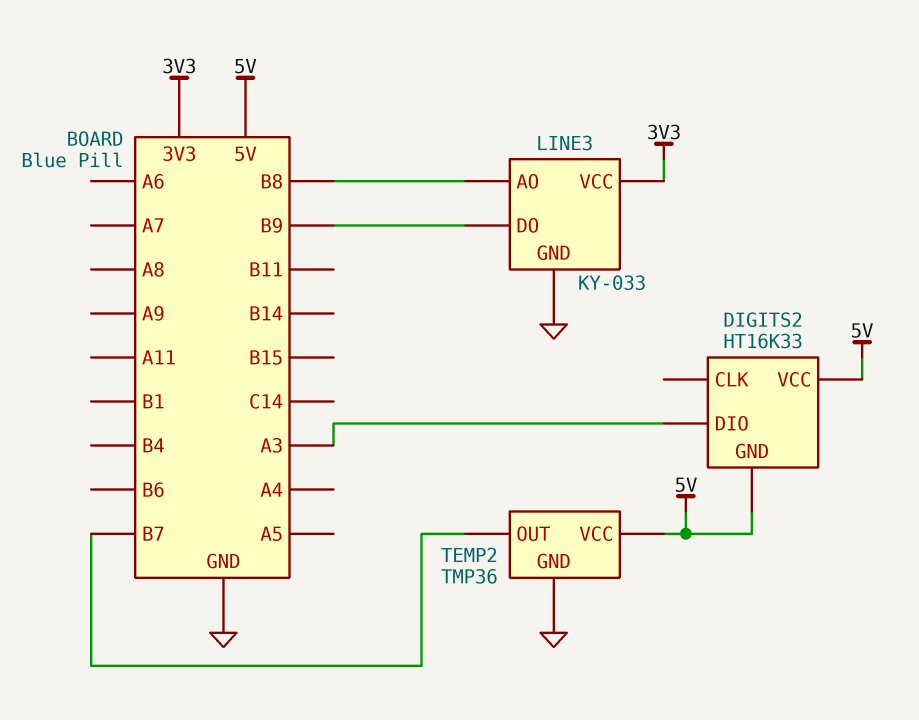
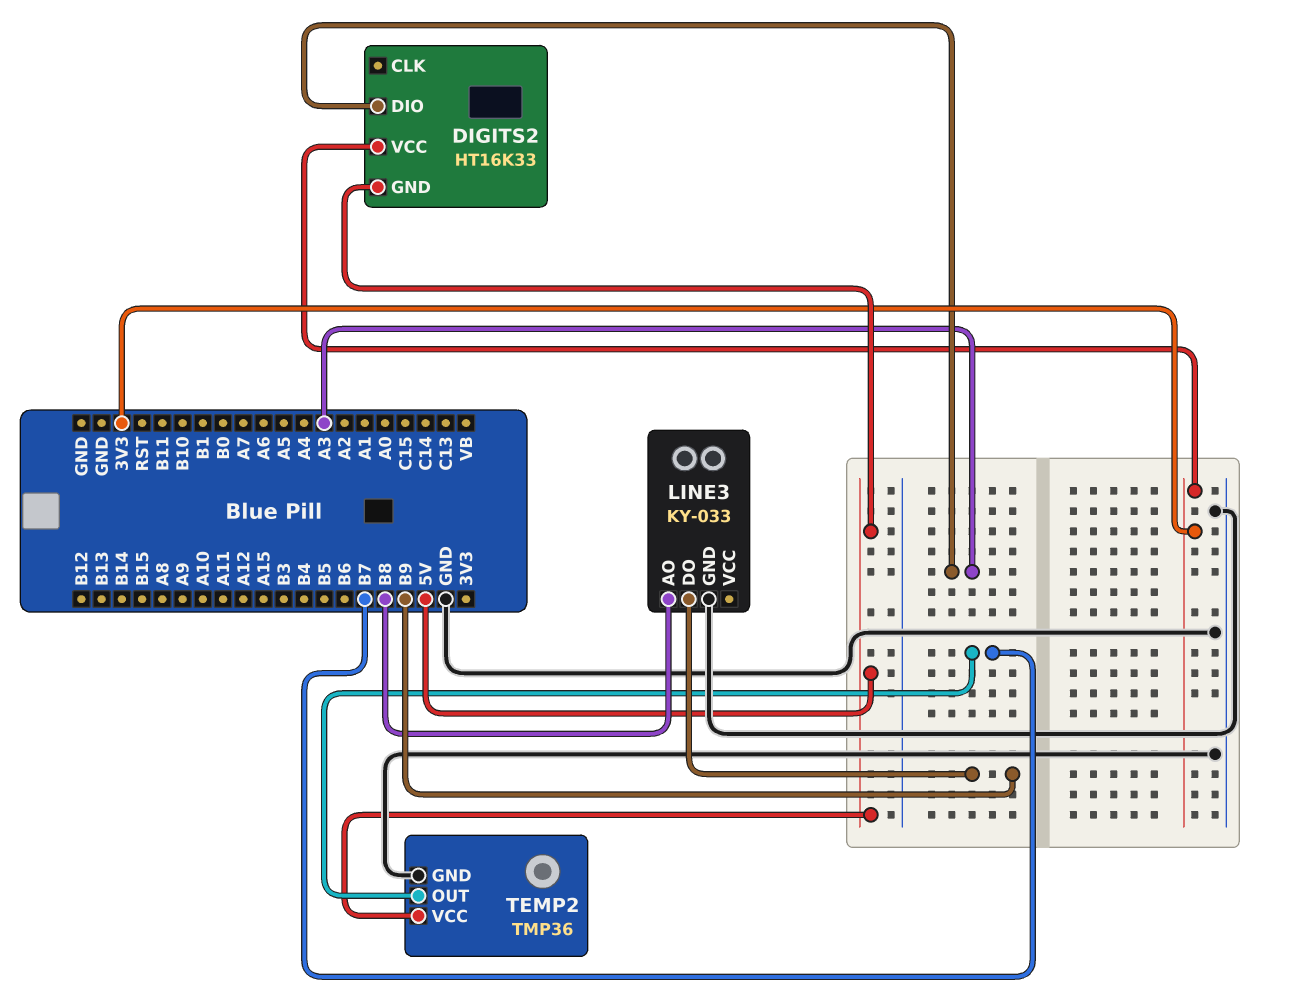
DIGITS2 pin VCC: 5V -> 3V3
LINE3 pin VCC: 3V3 -> none

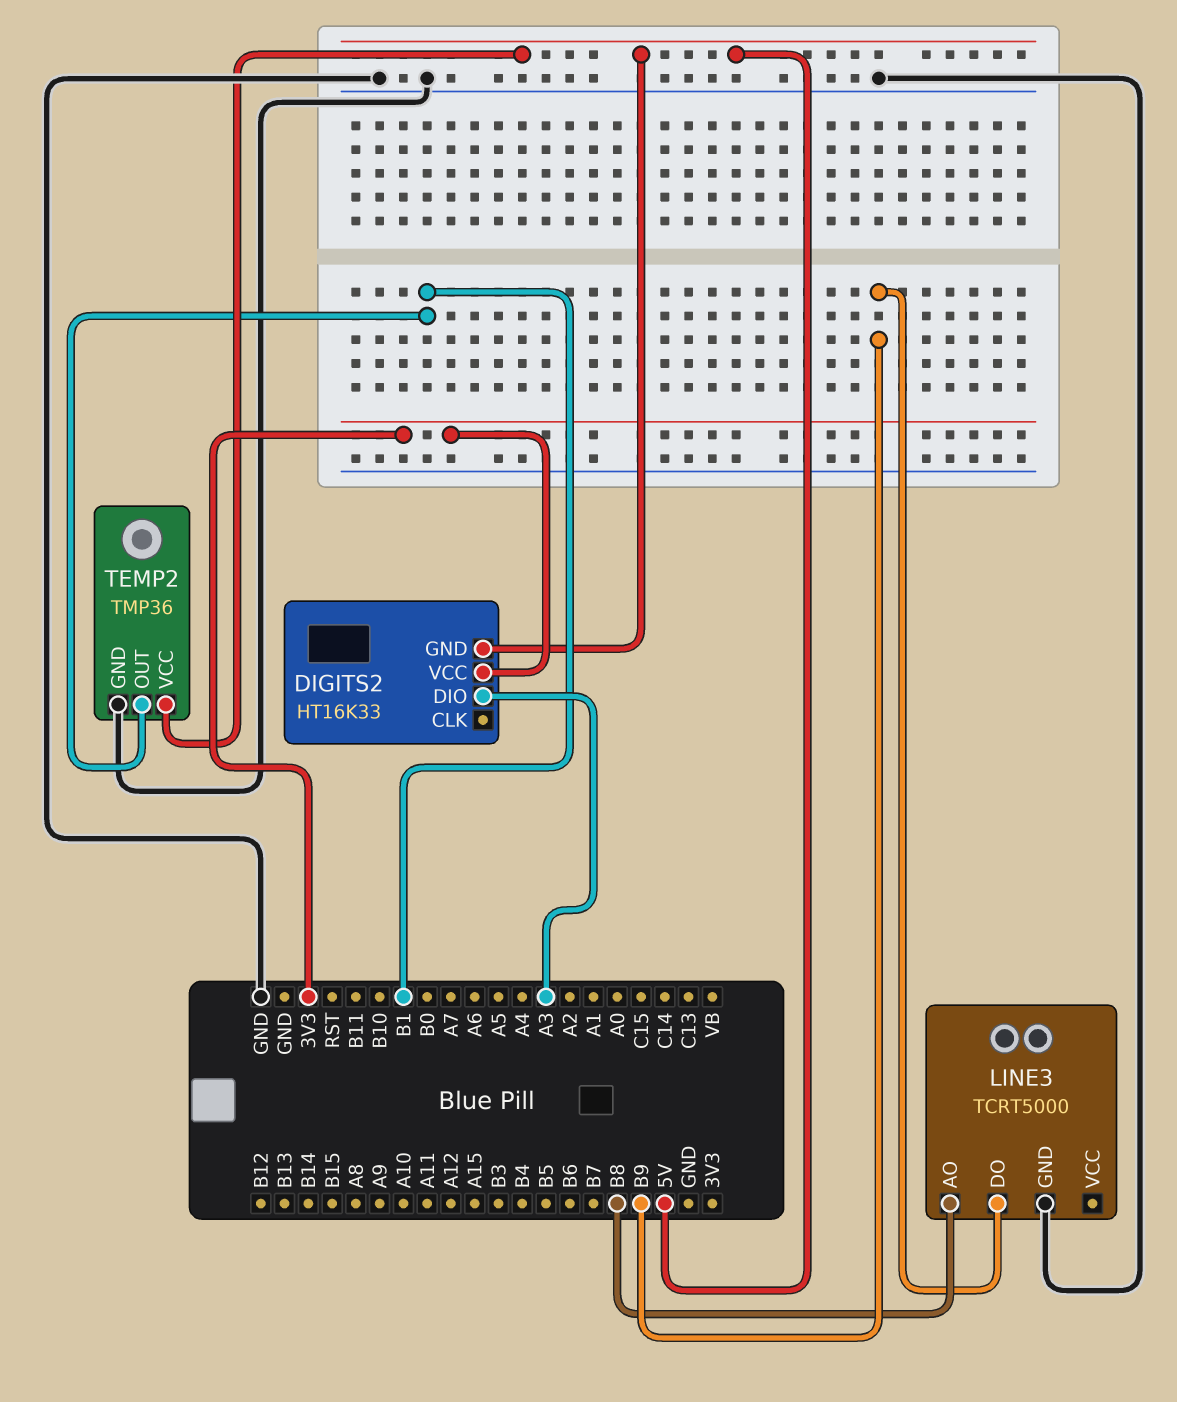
LINE3: KY-033 -> TCRT5000
TEMP2 pin OUT: B7 -> B1

